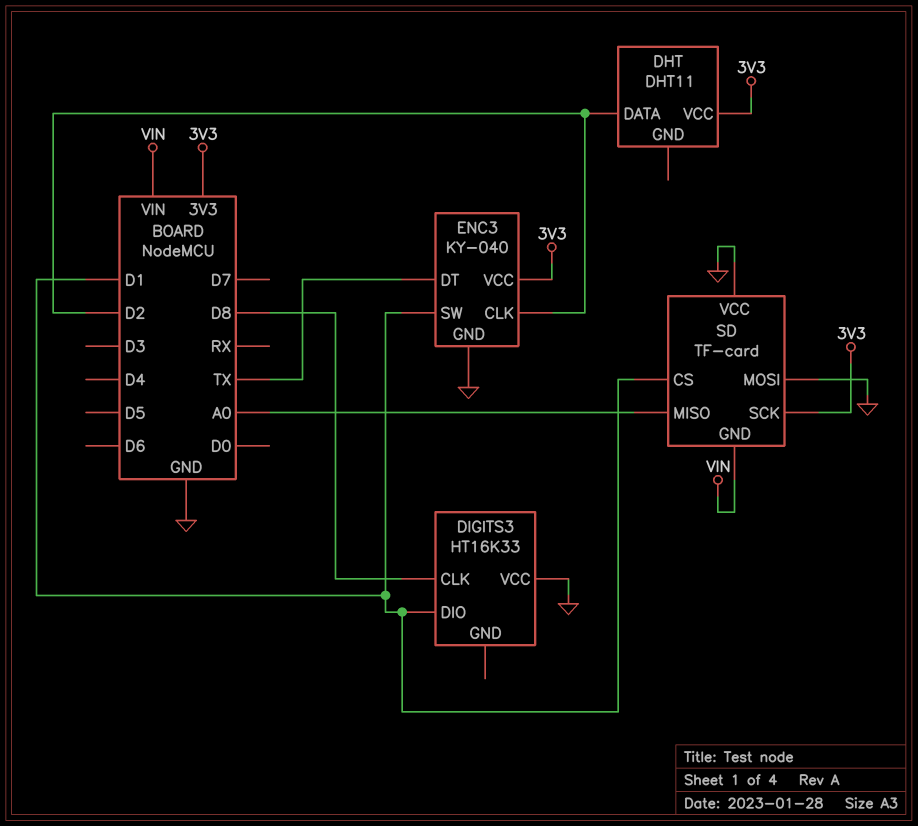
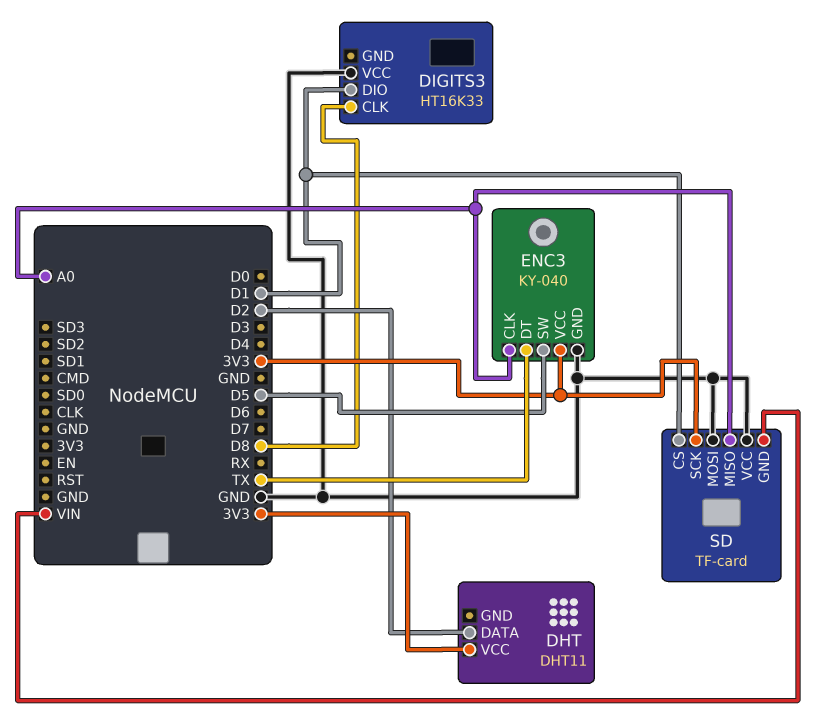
ENC3 pin CLK: D2 -> A0
ENC3 pin SW: D1 -> D5

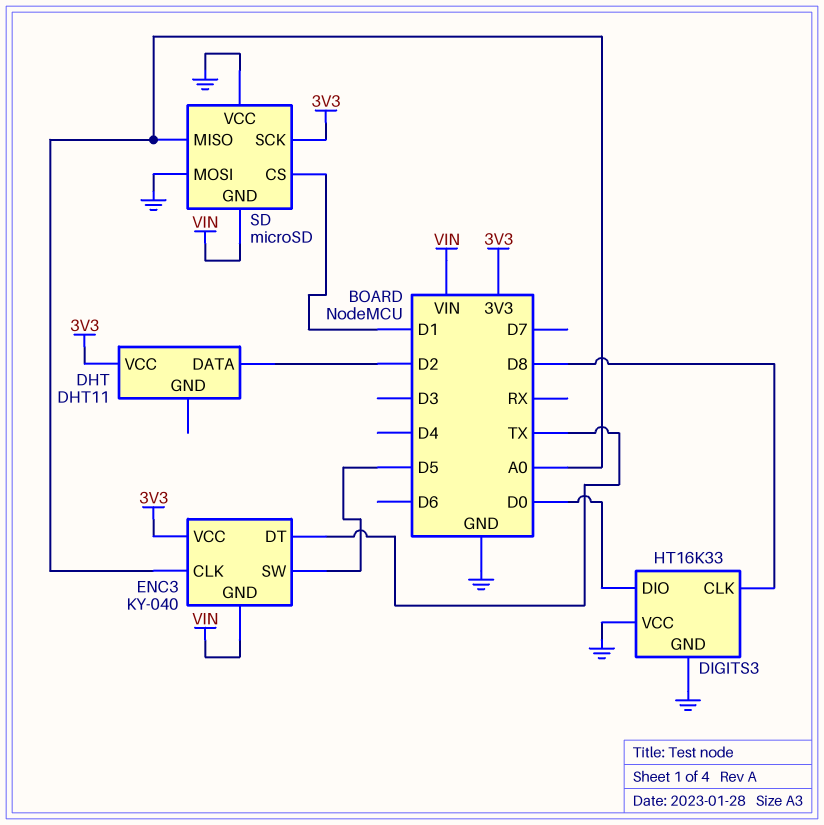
DIGITS3 pin DIO: D1 -> D0
DIGITS3 pin GND: none -> GND
ENC3 pin GND: GND -> VIN
SD: TF-card -> microSD

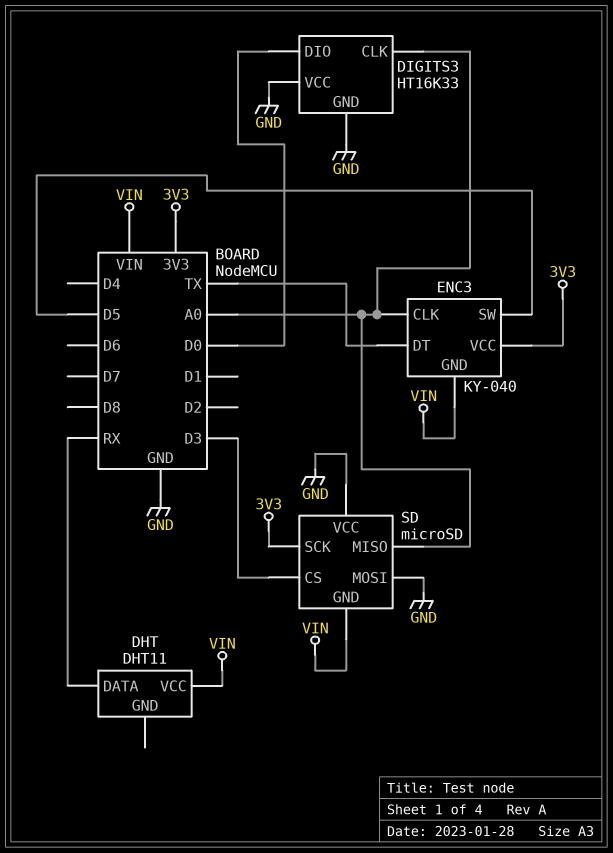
DHT pin DATA: D2 -> RX
DHT pin VCC: 3V3 -> VIN
DIGITS3 pin CLK: D8 -> A0
SD pin CS: D1 -> D3

